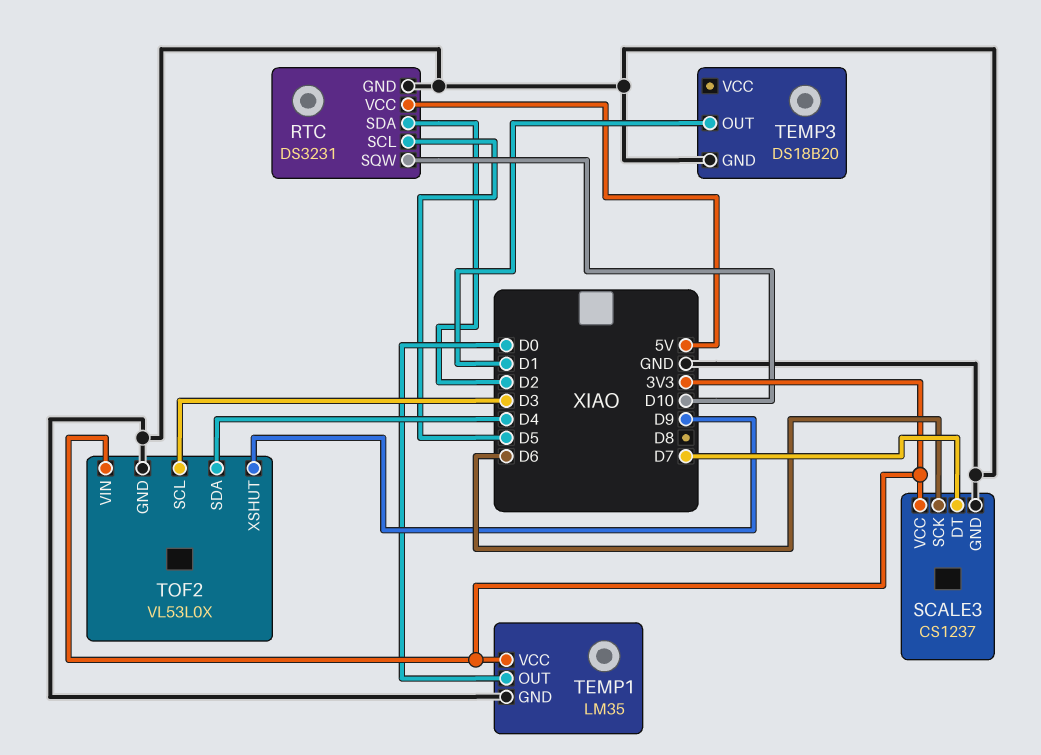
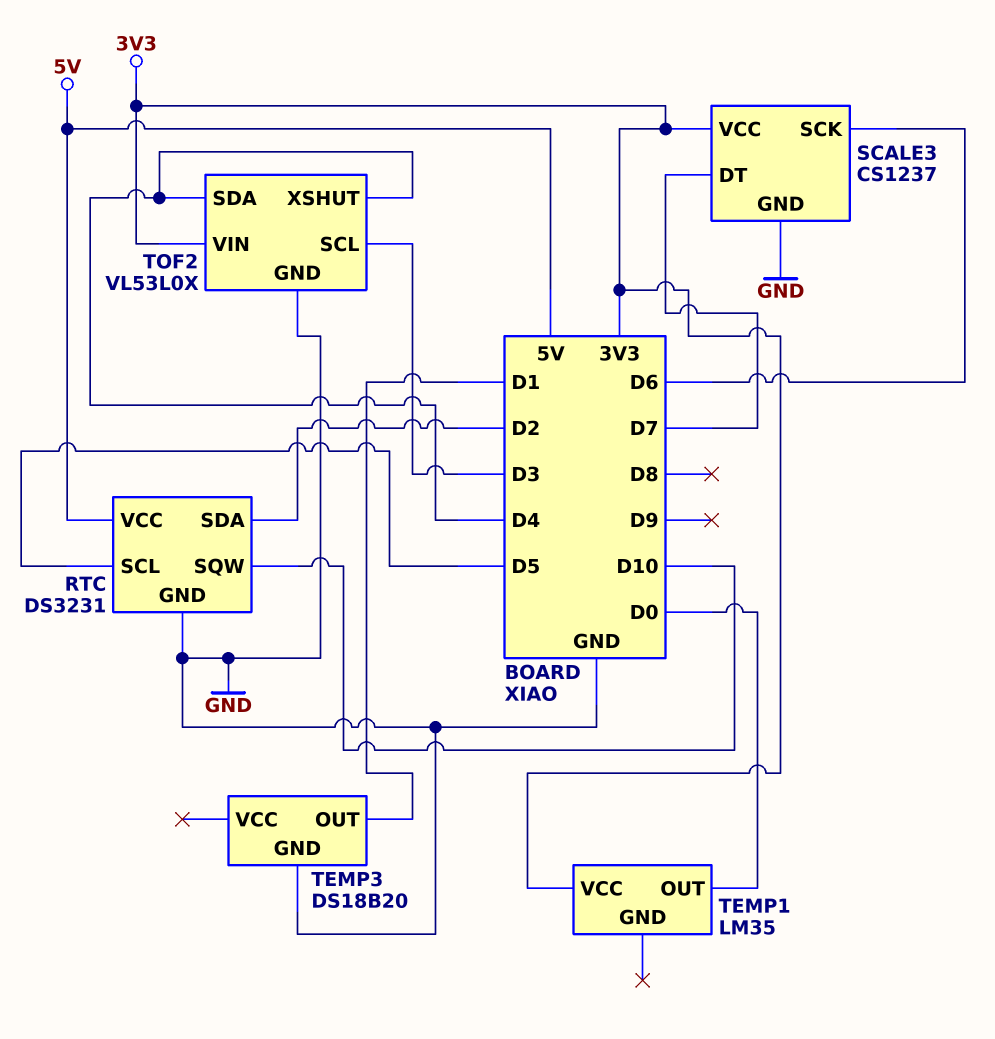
TEMP1 pin GND: GND -> none
TOF2 pin XSHUT: D9 -> D4

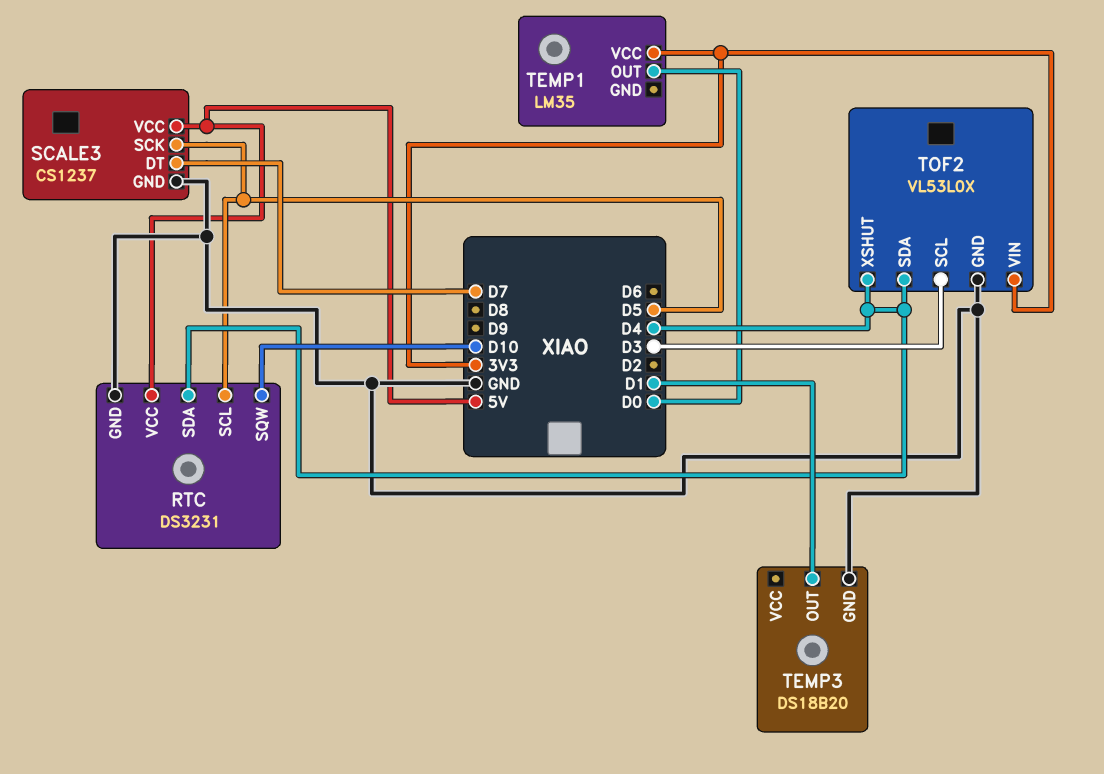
RTC pin SDA: D2 -> D4
SCALE3 pin SCK: D6 -> D5
SCALE3 pin VCC: 3V3 -> 5V

